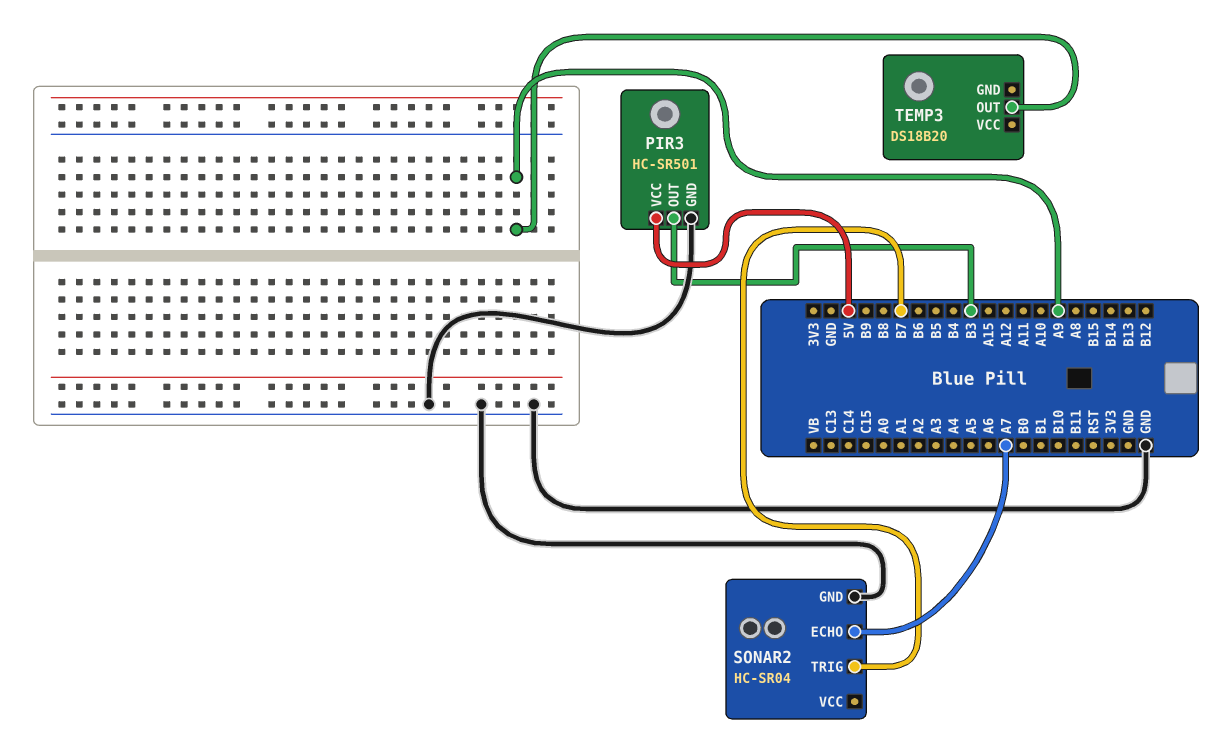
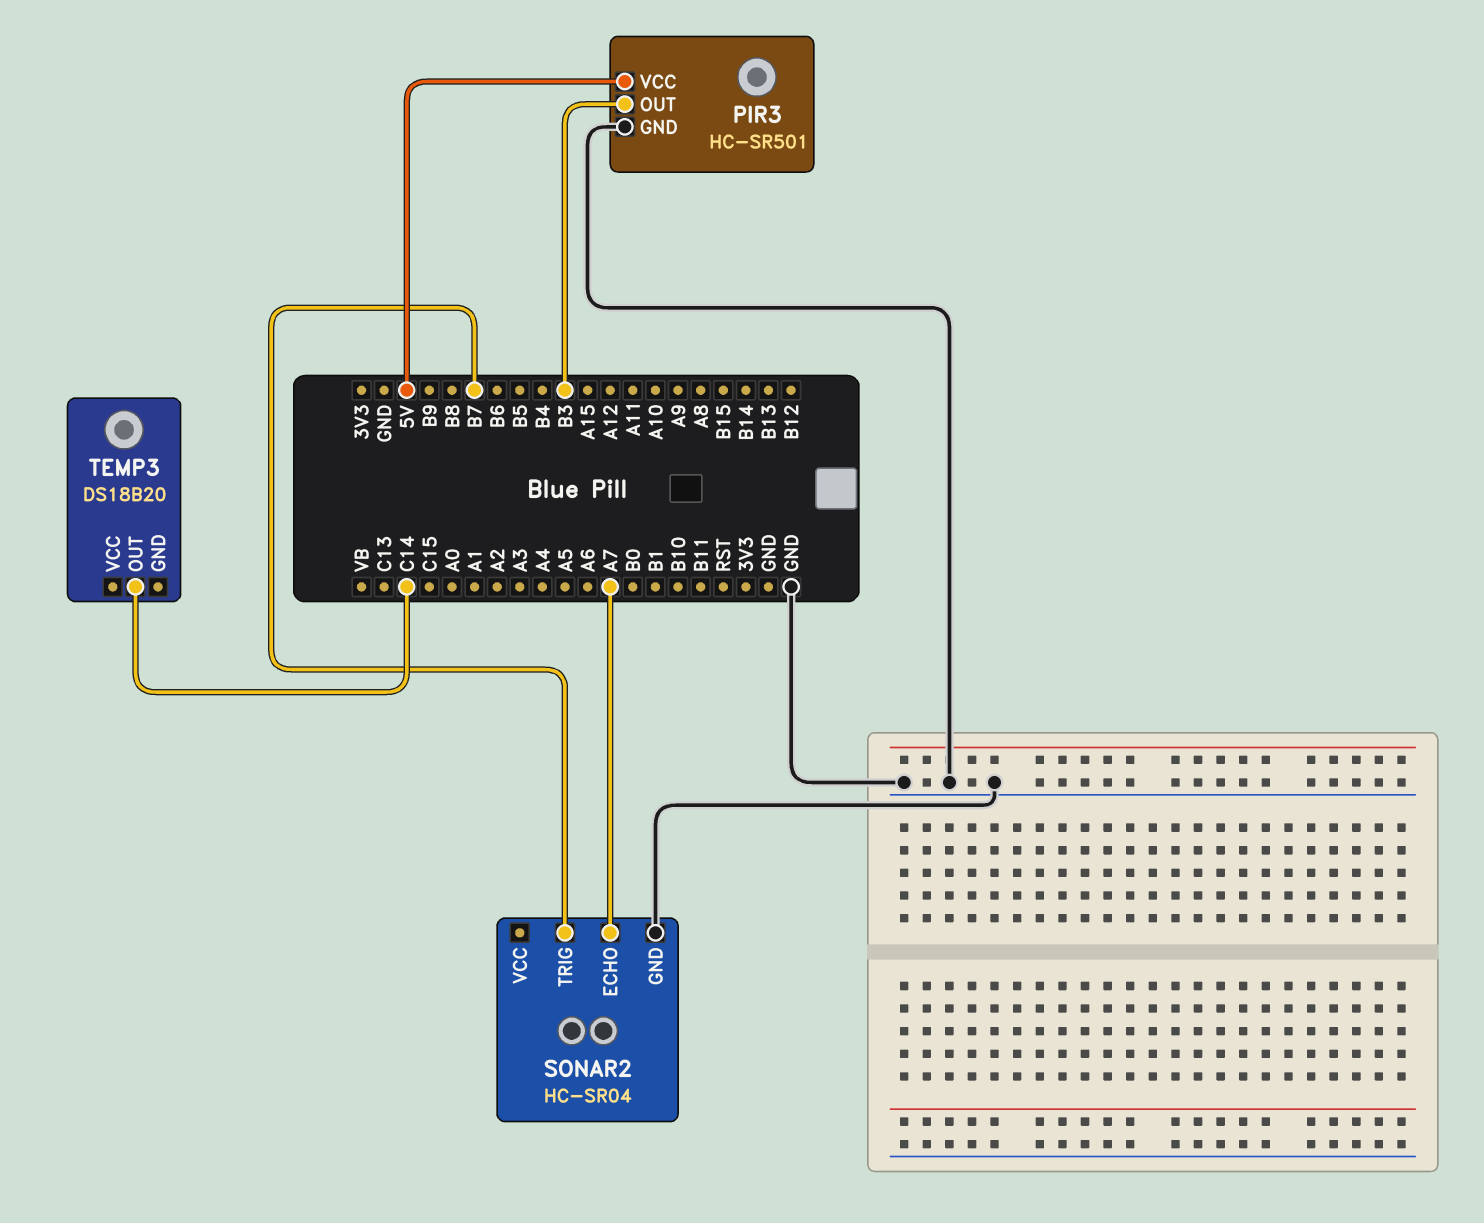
TEMP3 pin OUT: A9 -> C14

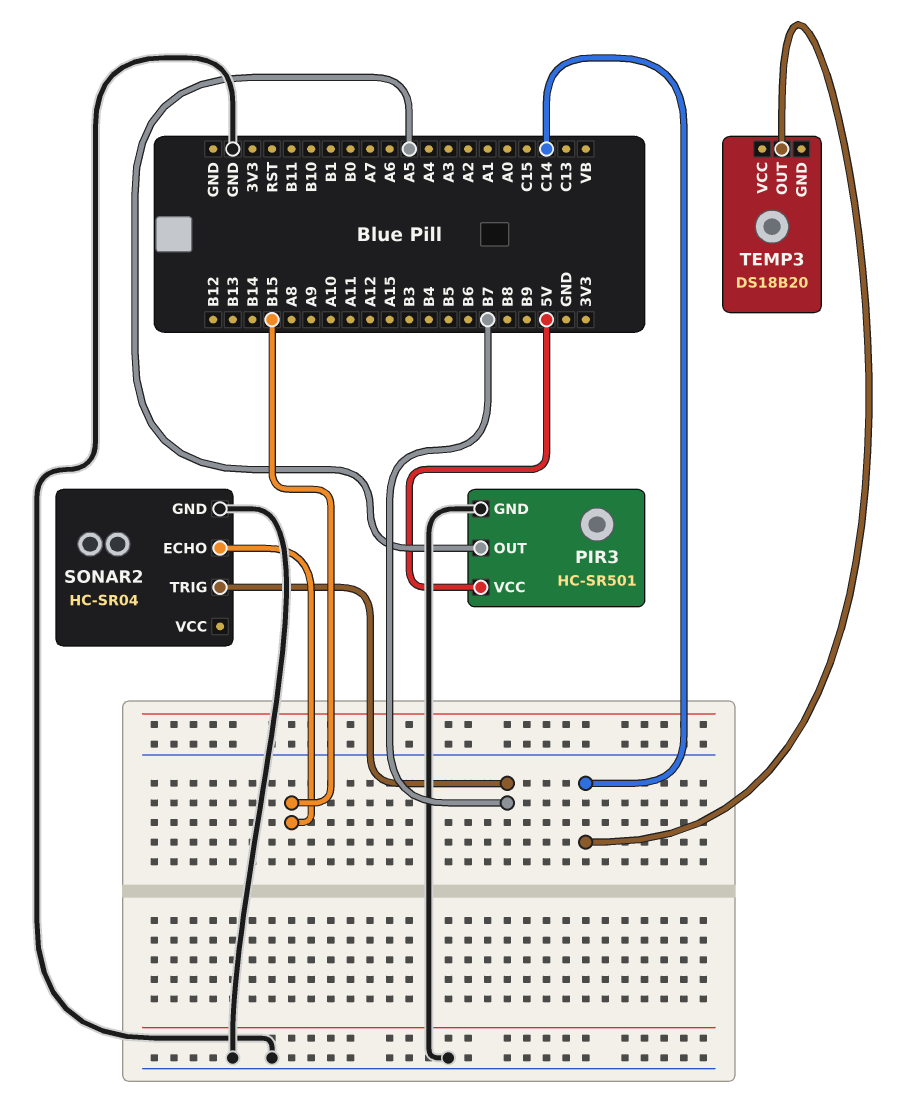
PIR3 pin OUT: B3 -> A5
SONAR2 pin ECHO: A7 -> B15

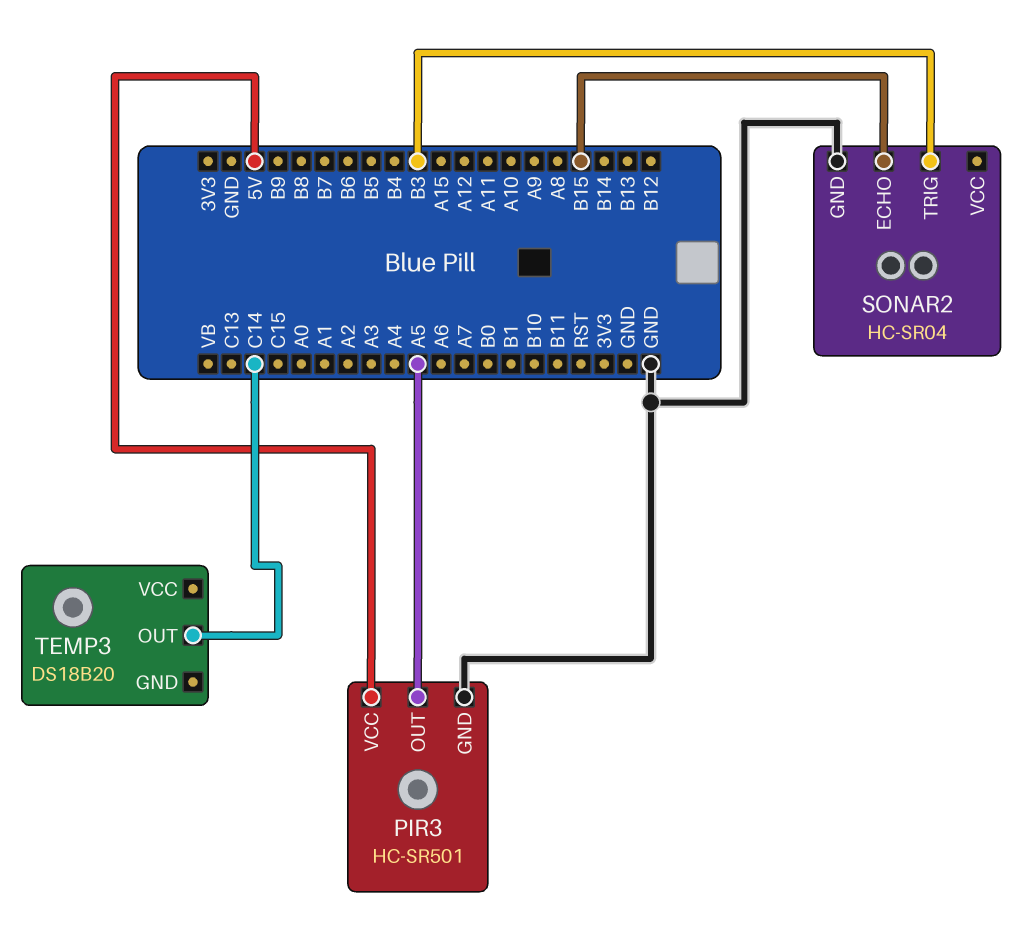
SONAR2 pin TRIG: B7 -> B3

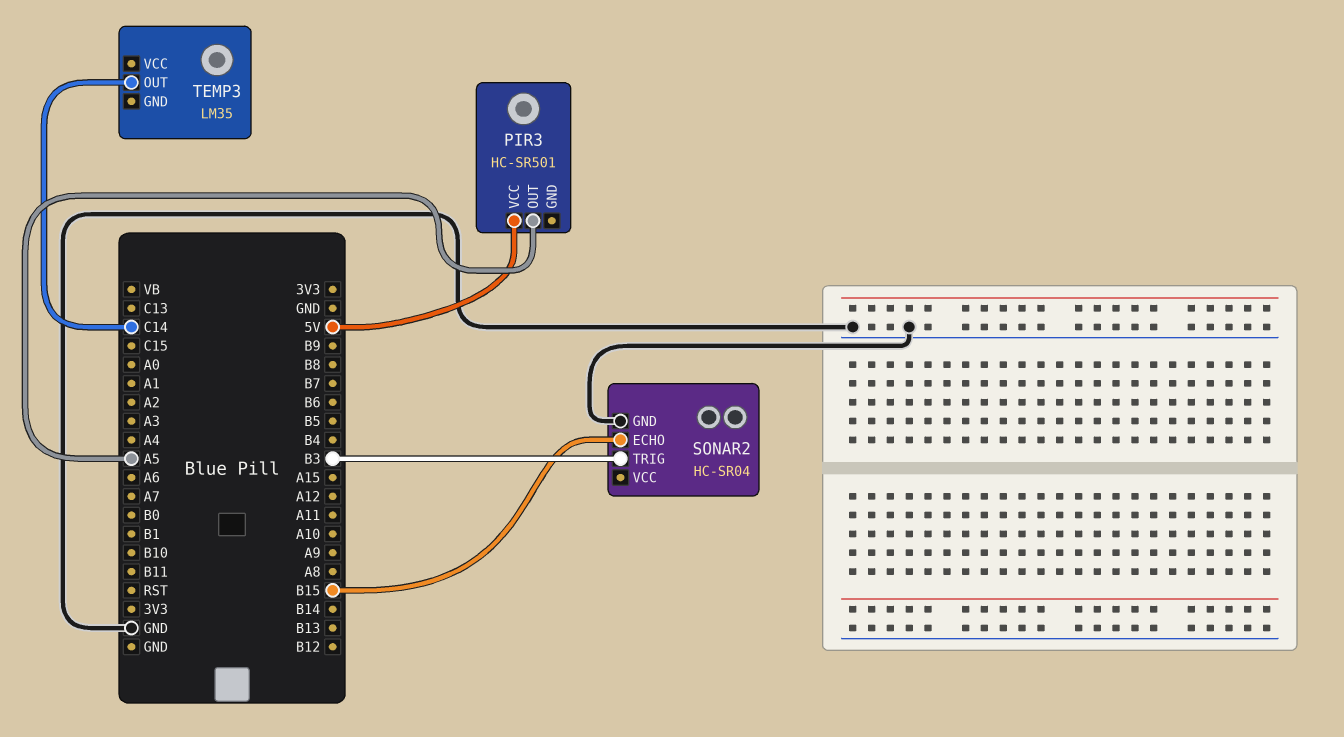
PIR3 pin GND: GND -> none
TEMP3: DS18B20 -> LM35

